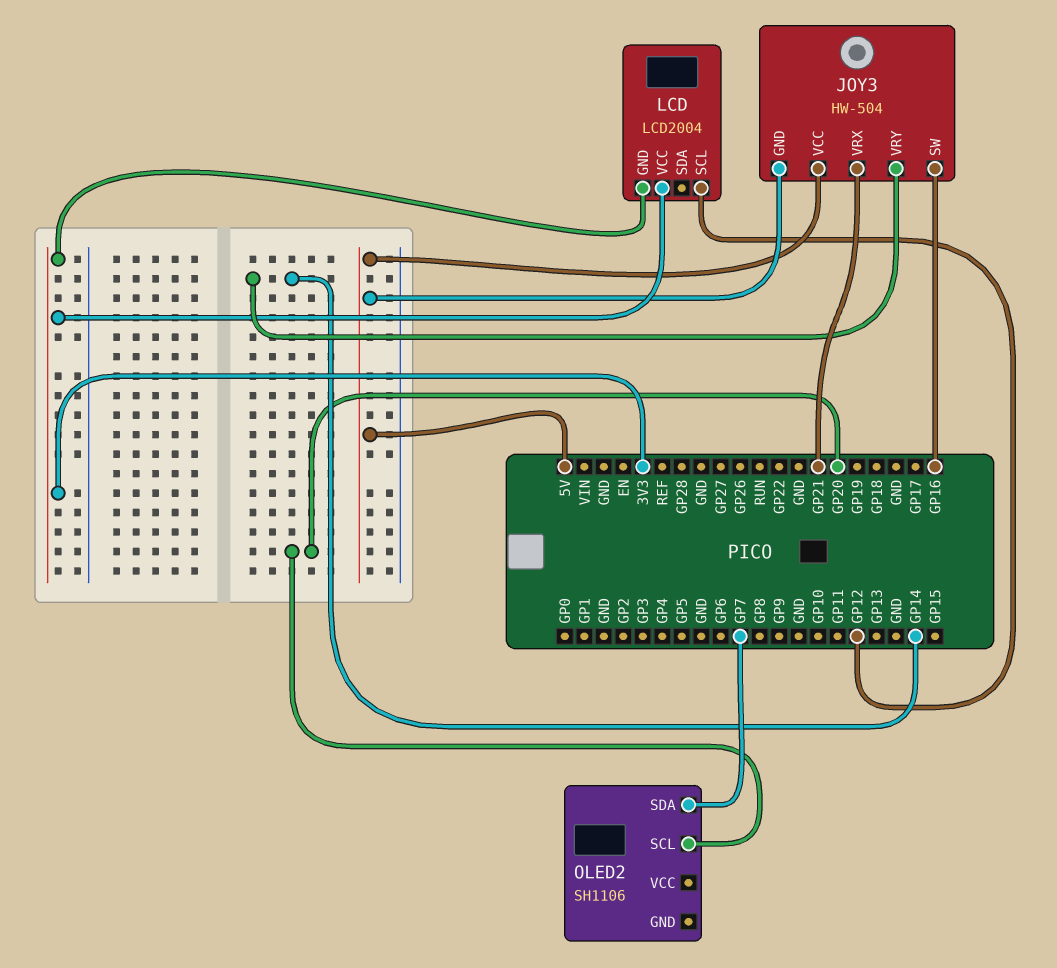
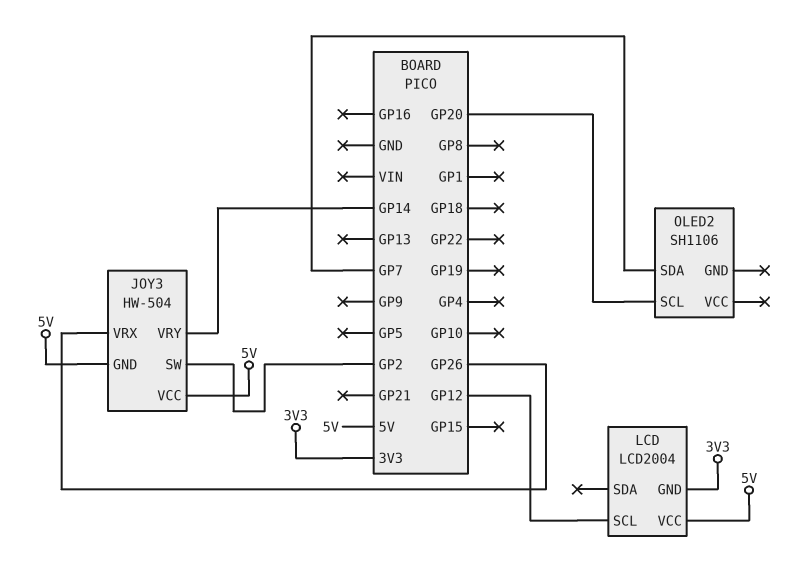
JOY3 pin SW: GP16 -> GP2
JOY3 pin VRX: GP21 -> GP26
LCD pin VCC: 3V3 -> 5V

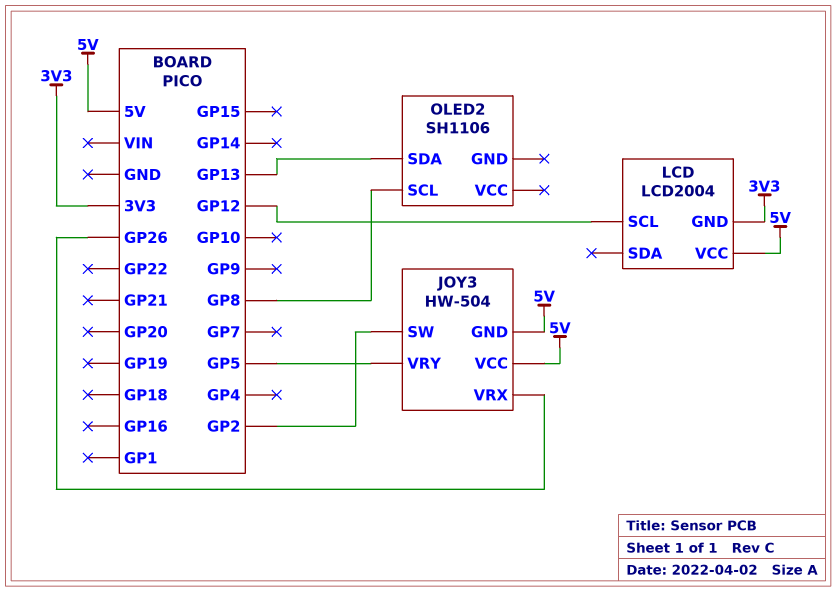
JOY3 pin VRY: GP14 -> GP5
OLED2 pin SCL: GP20 -> GP8
OLED2 pin SDA: GP7 -> GP13

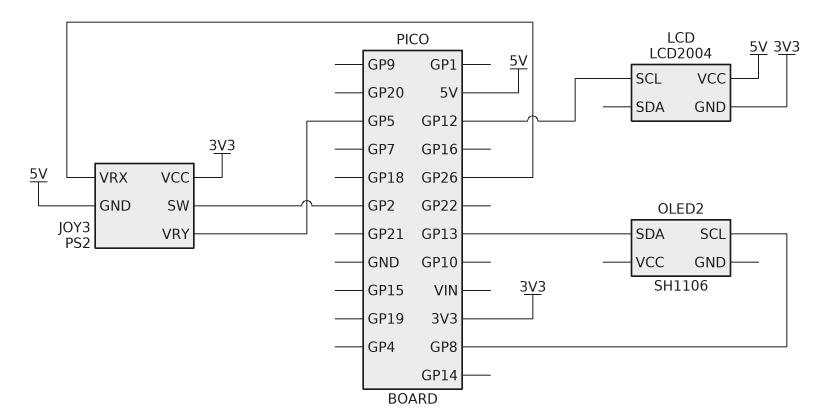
JOY3: HW-504 -> PS2
JOY3 pin VCC: 5V -> 3V3

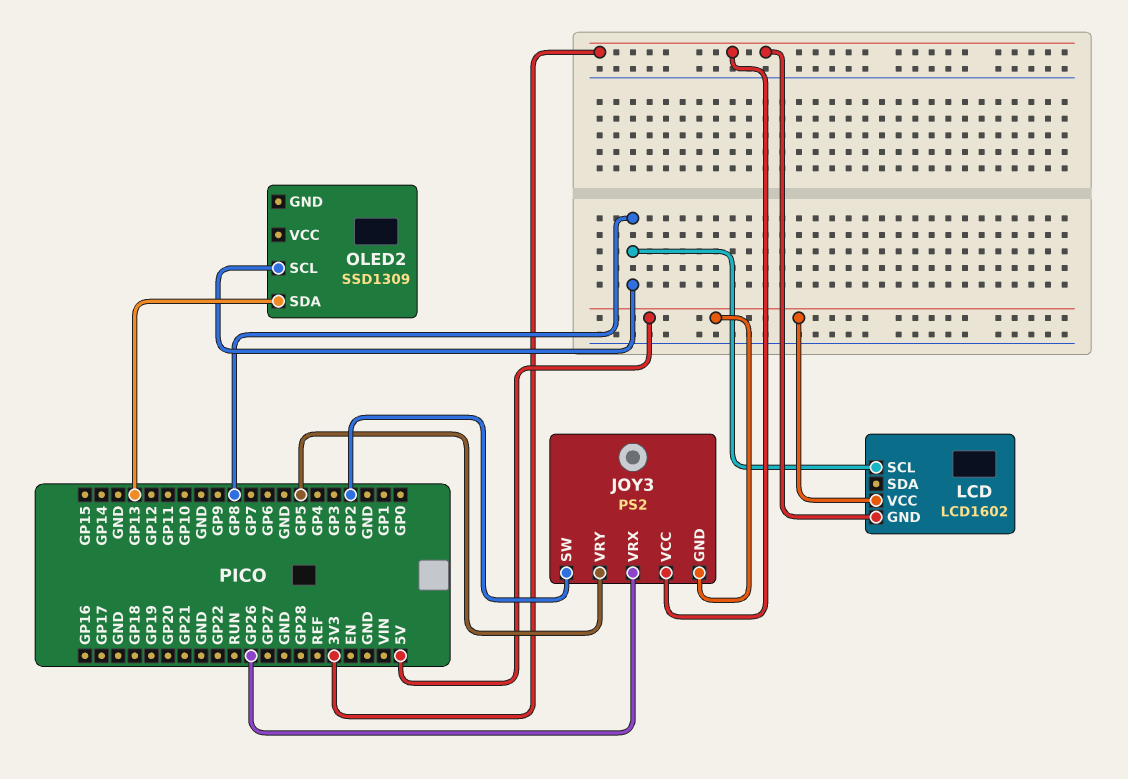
LCD: LCD2004 -> LCD1602
LCD pin SCL: GP12 -> GP8
OLED2: SH1106 -> SSD1309

